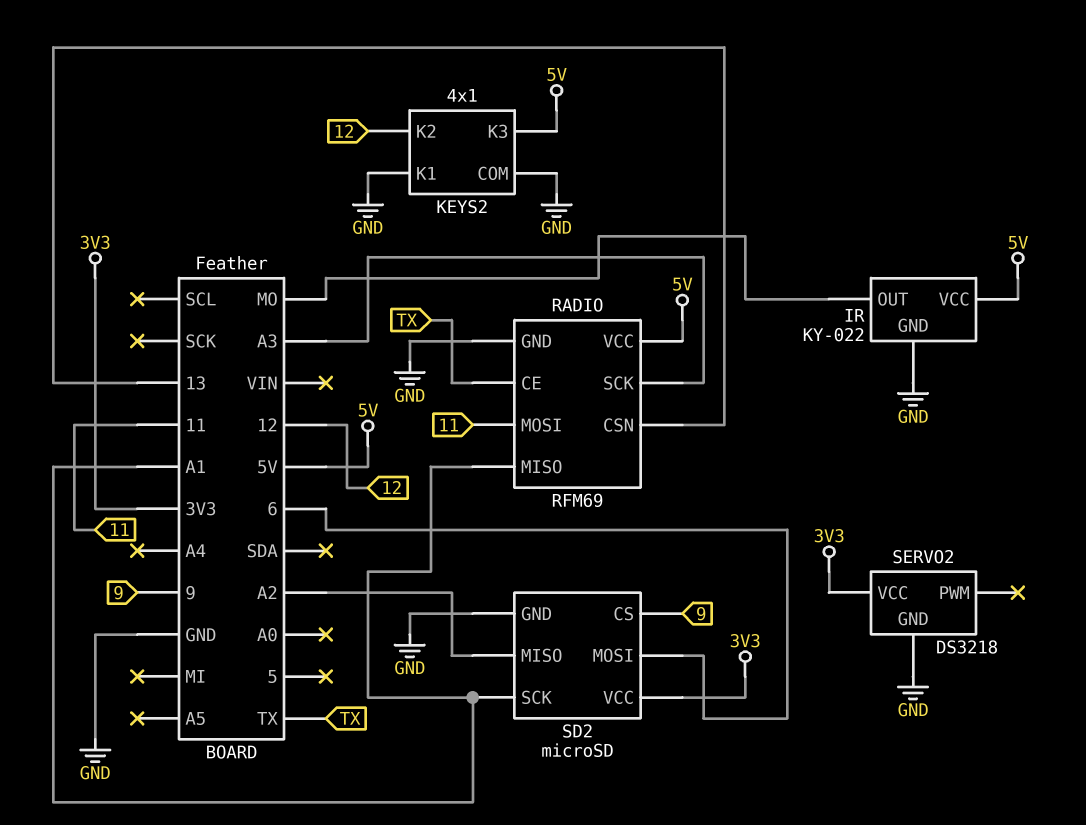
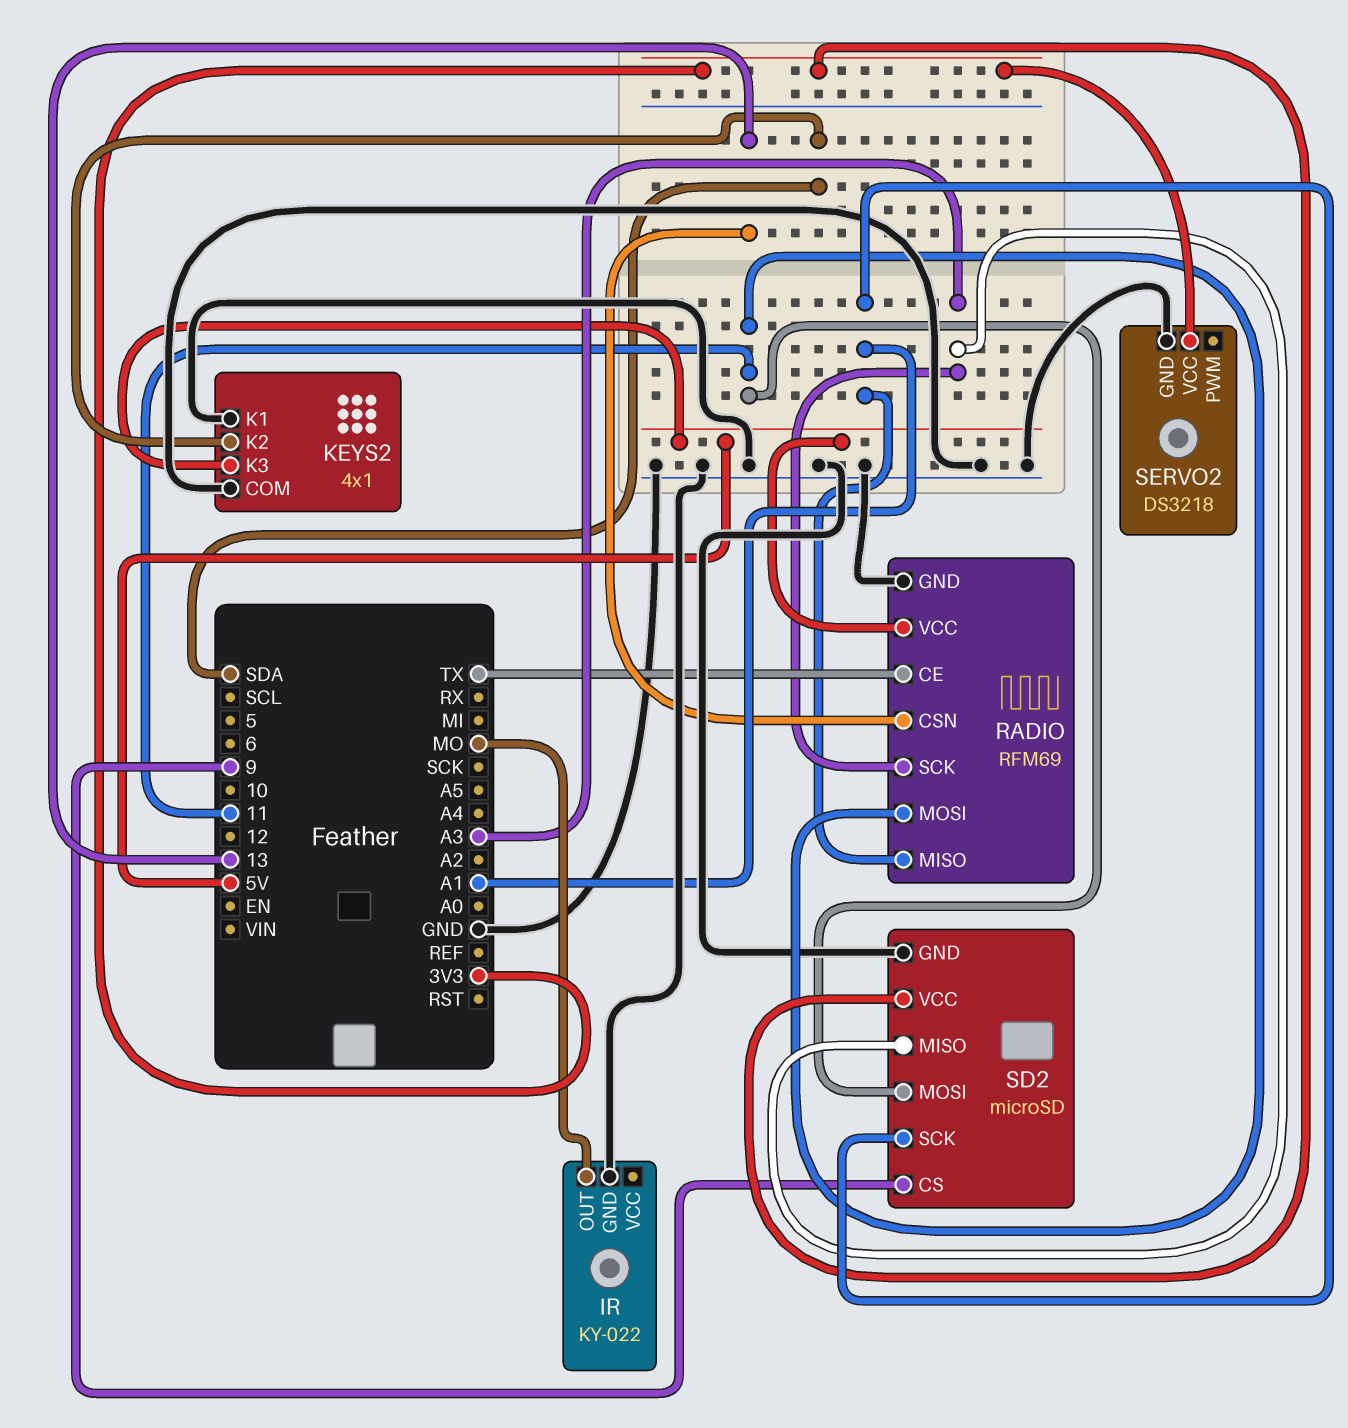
IR pin VCC: 5V -> none
KEYS2 pin K2: 12 -> SDA
SD2 pin MISO: A2 -> A3
SD2 pin MOSI: 6 -> 11

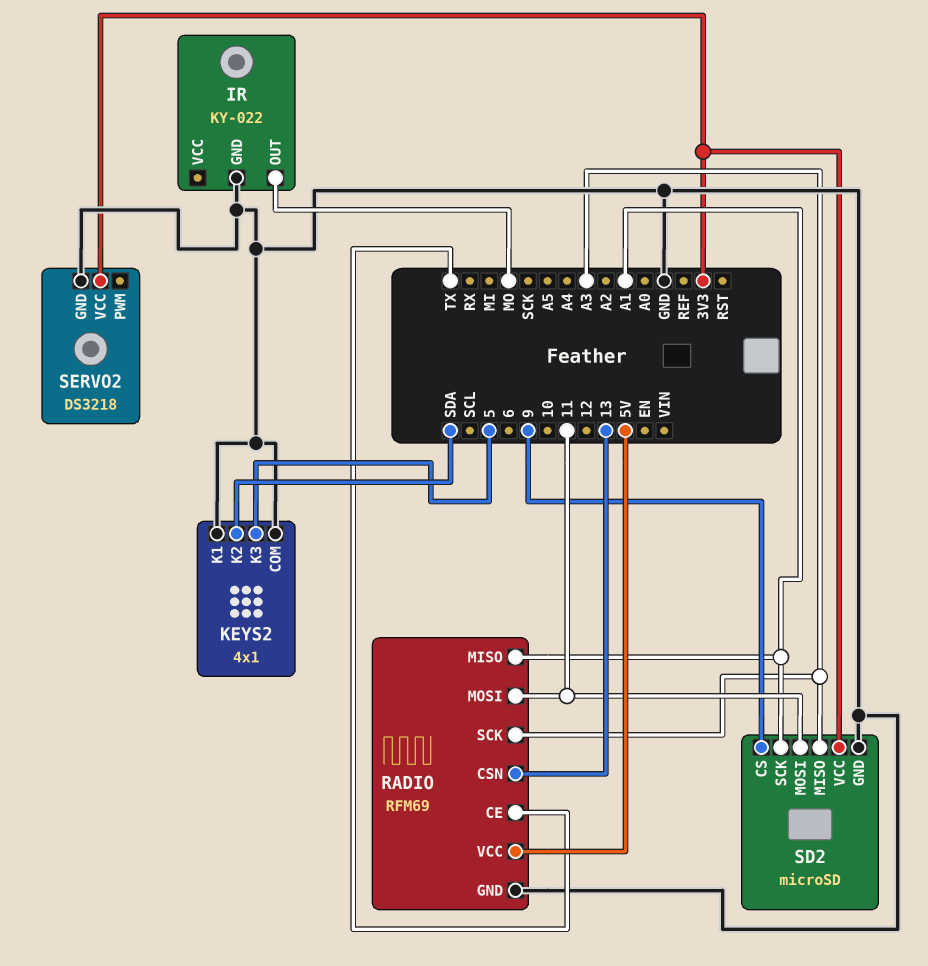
KEYS2 pin K3: 5V -> 5

